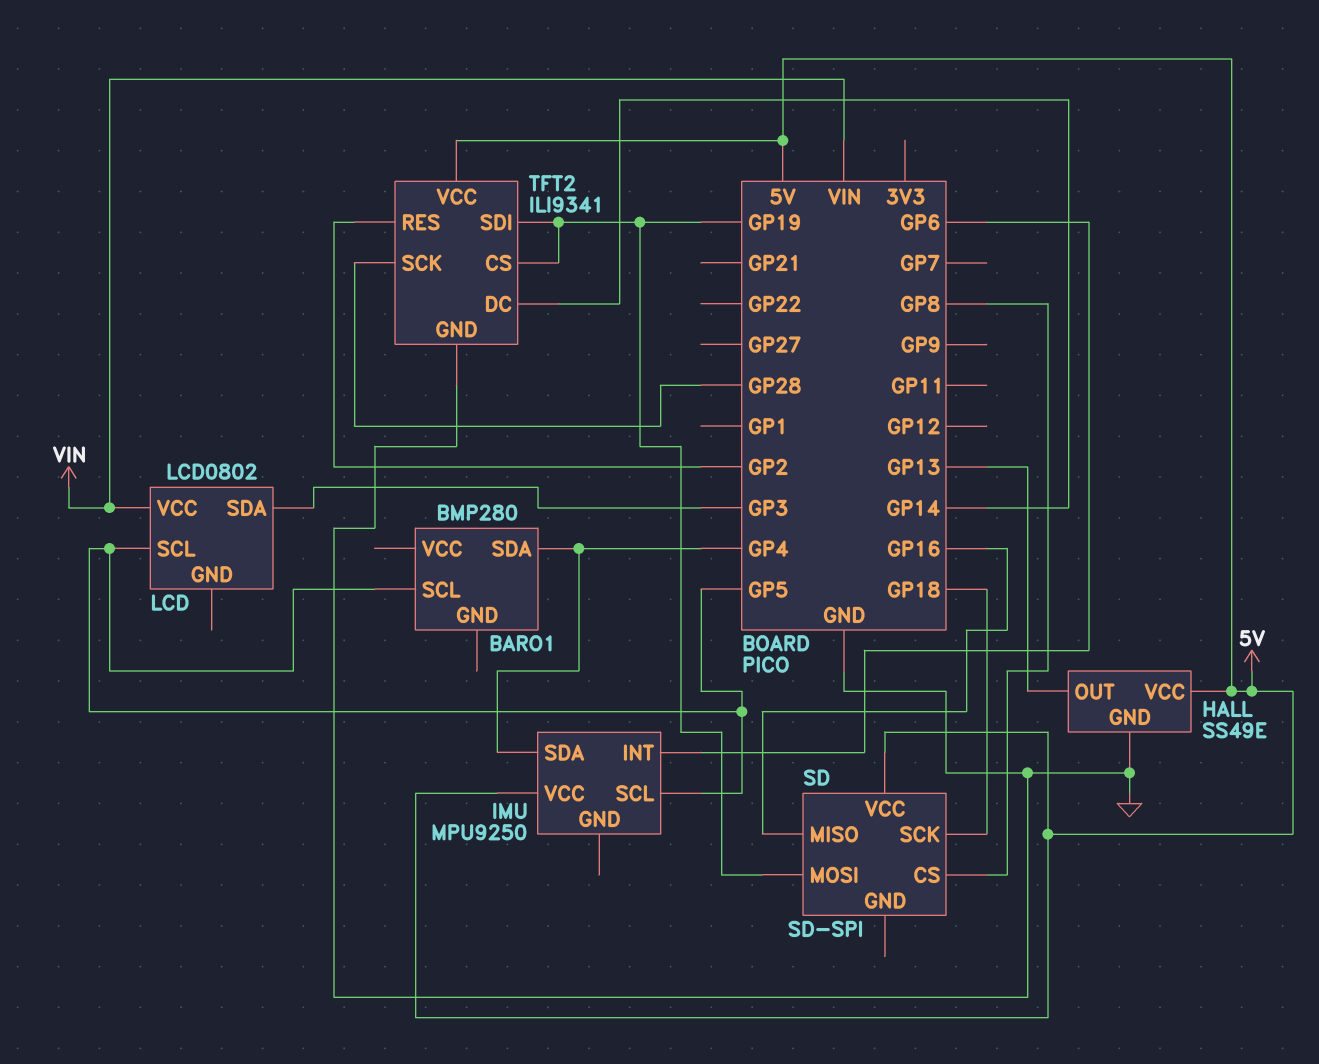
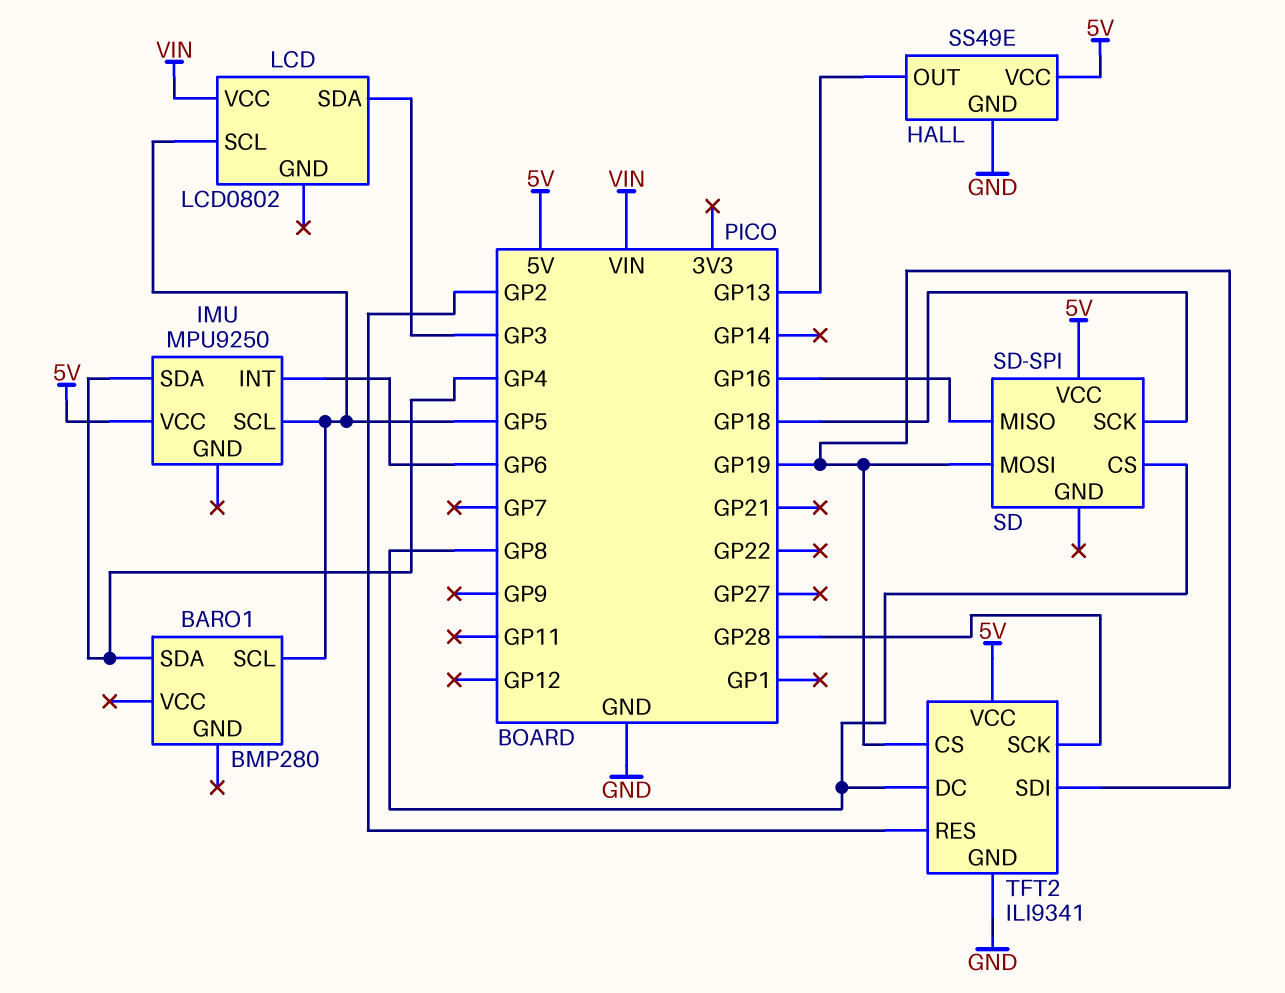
TFT2 pin DC: GP14 -> GP8

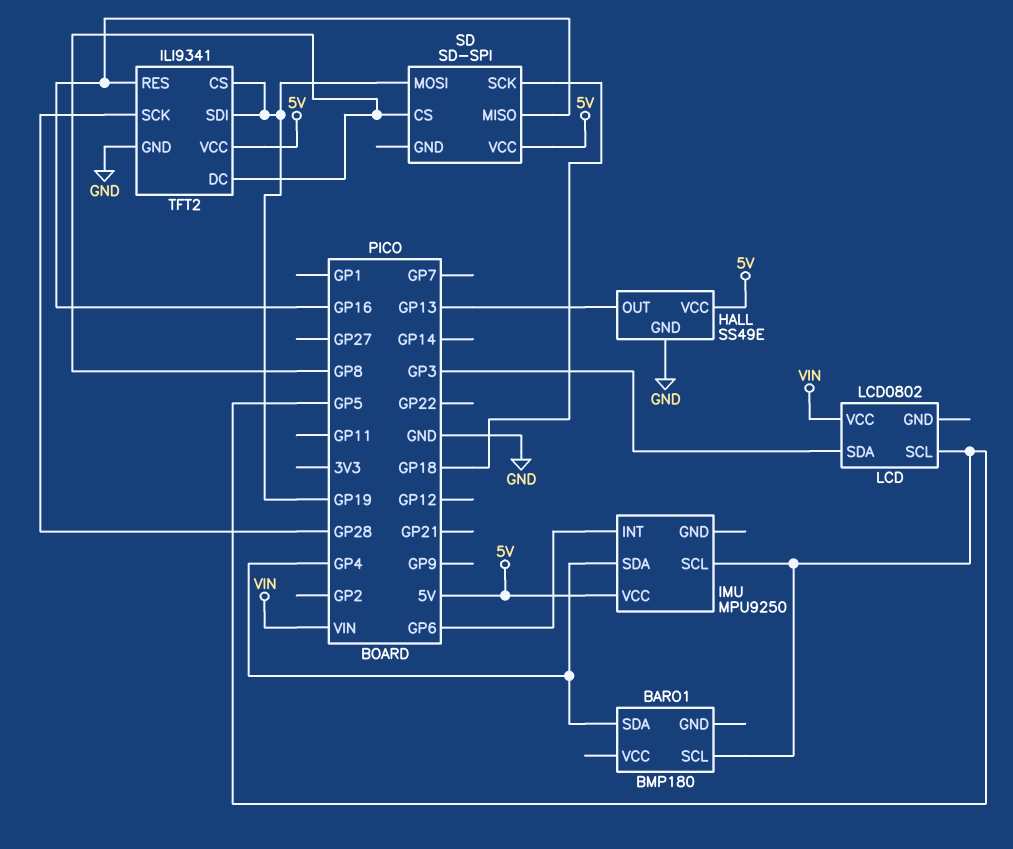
BARO1: BMP280 -> BMP180
TFT2 pin RES: GP2 -> GP16

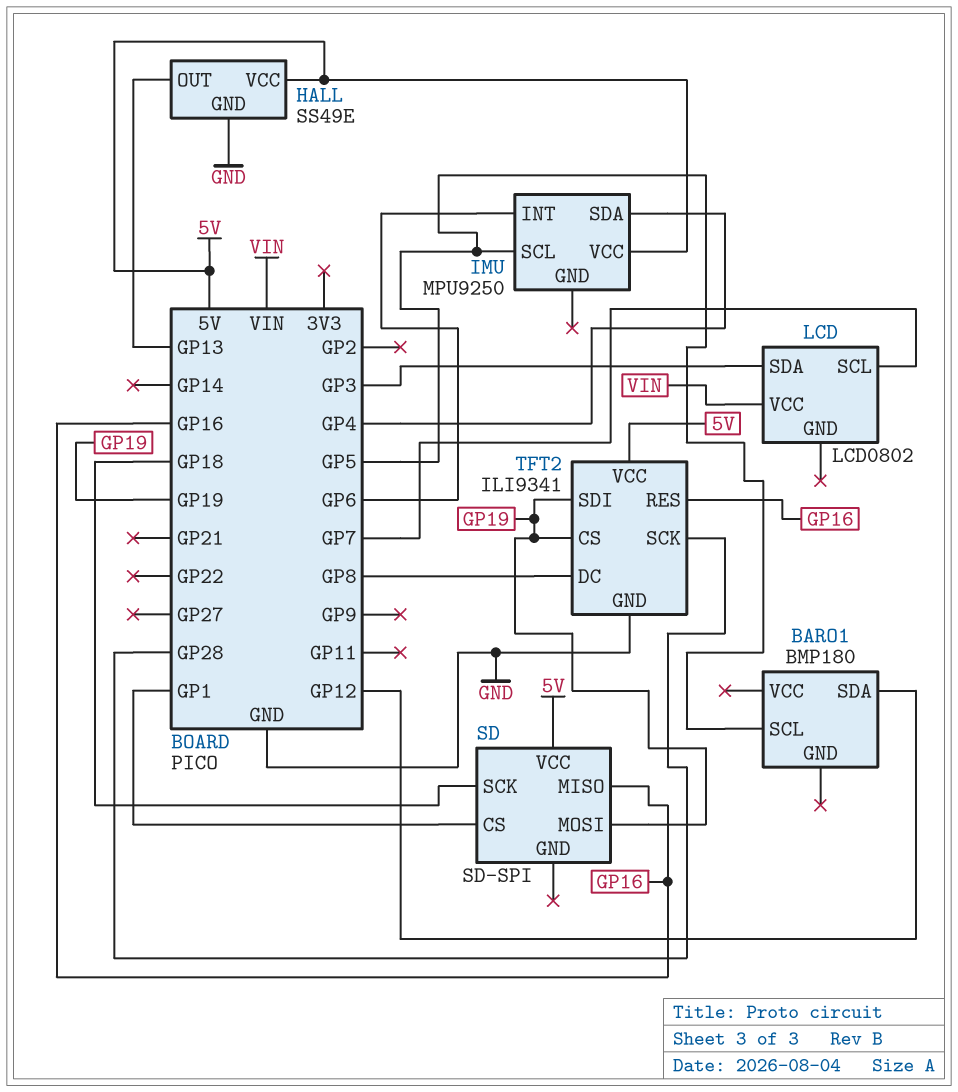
BARO1 pin SDA: GP4 -> GP12
LCD pin SCL: GP5 -> GP7
SD pin CS: GP8 -> GP1

